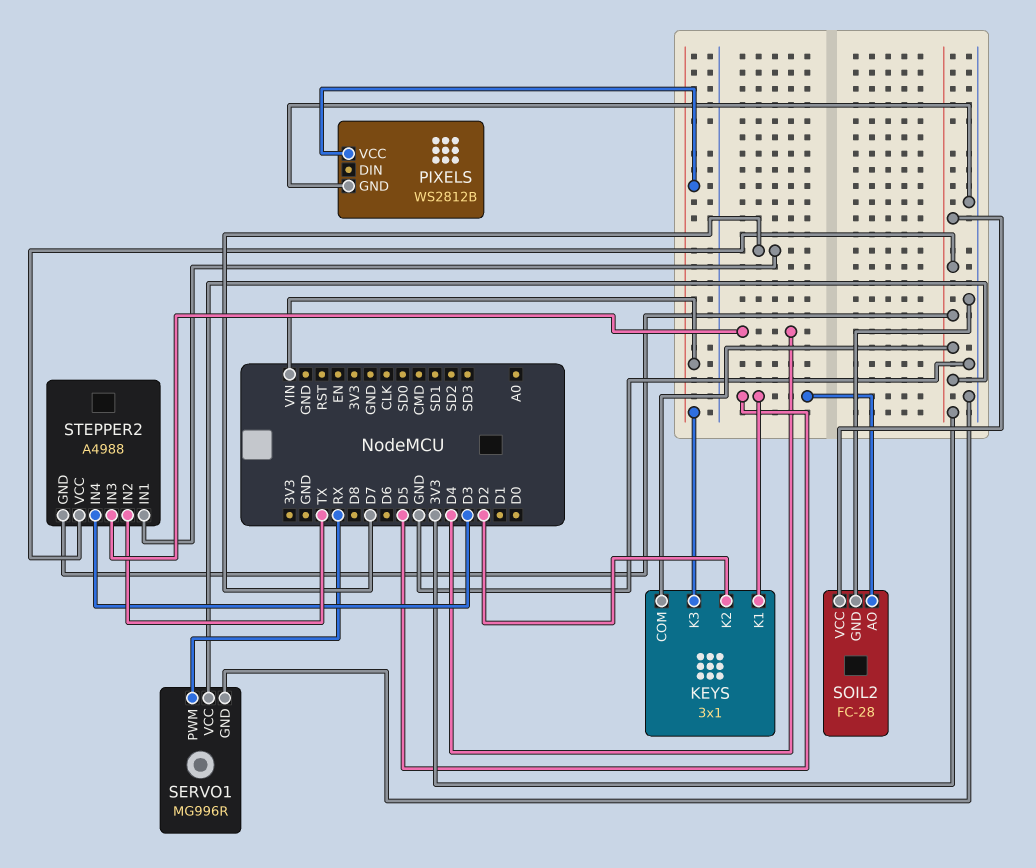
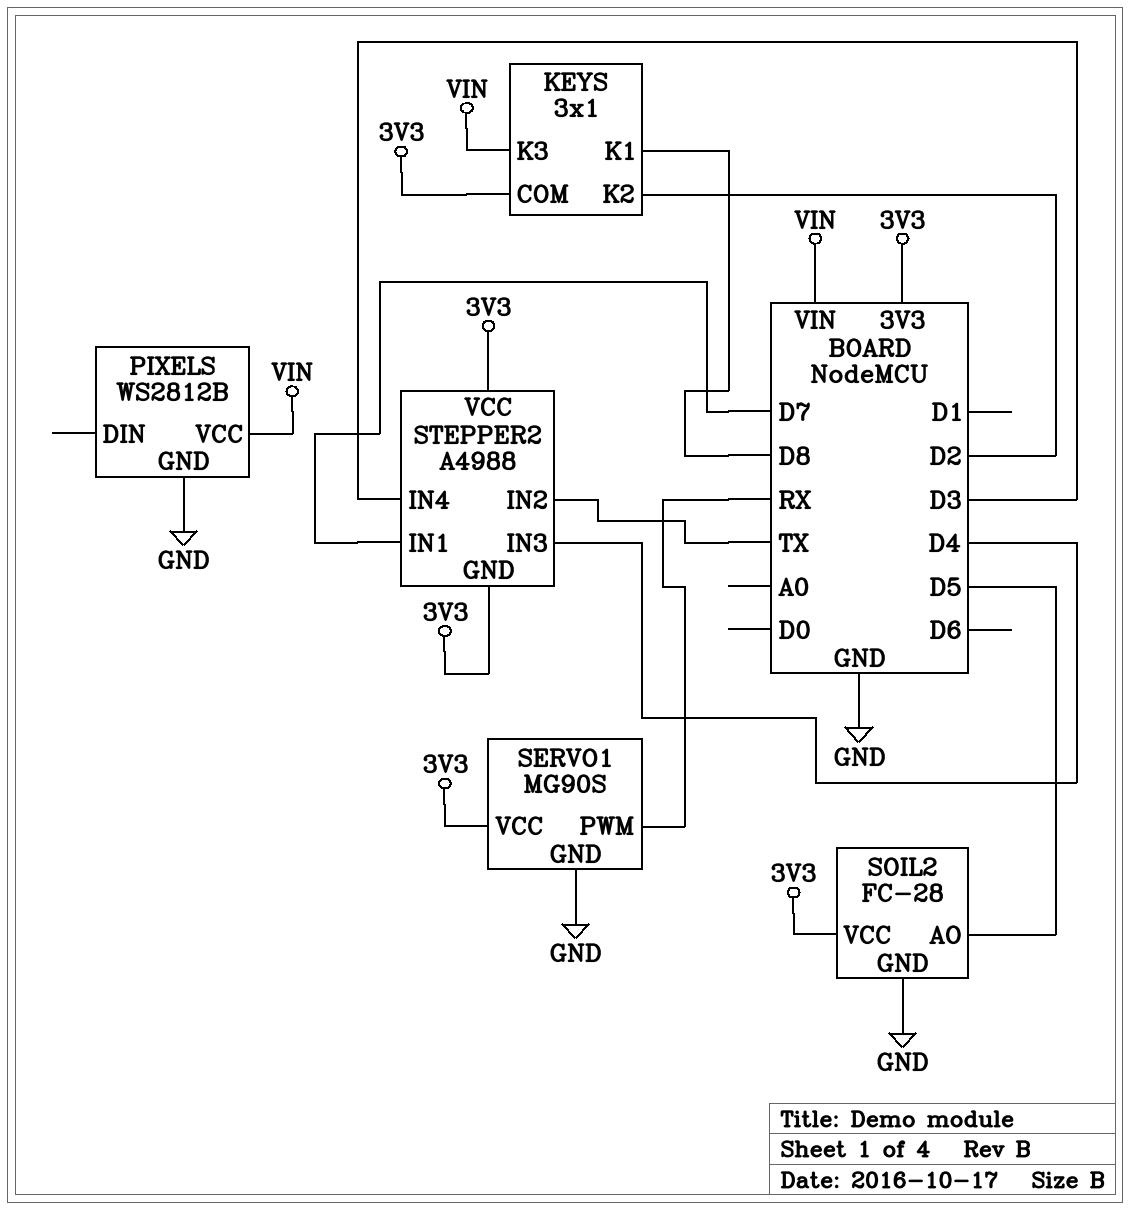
KEYS pin K1: D5 -> D8
SERVO1: MG996R -> MG90S

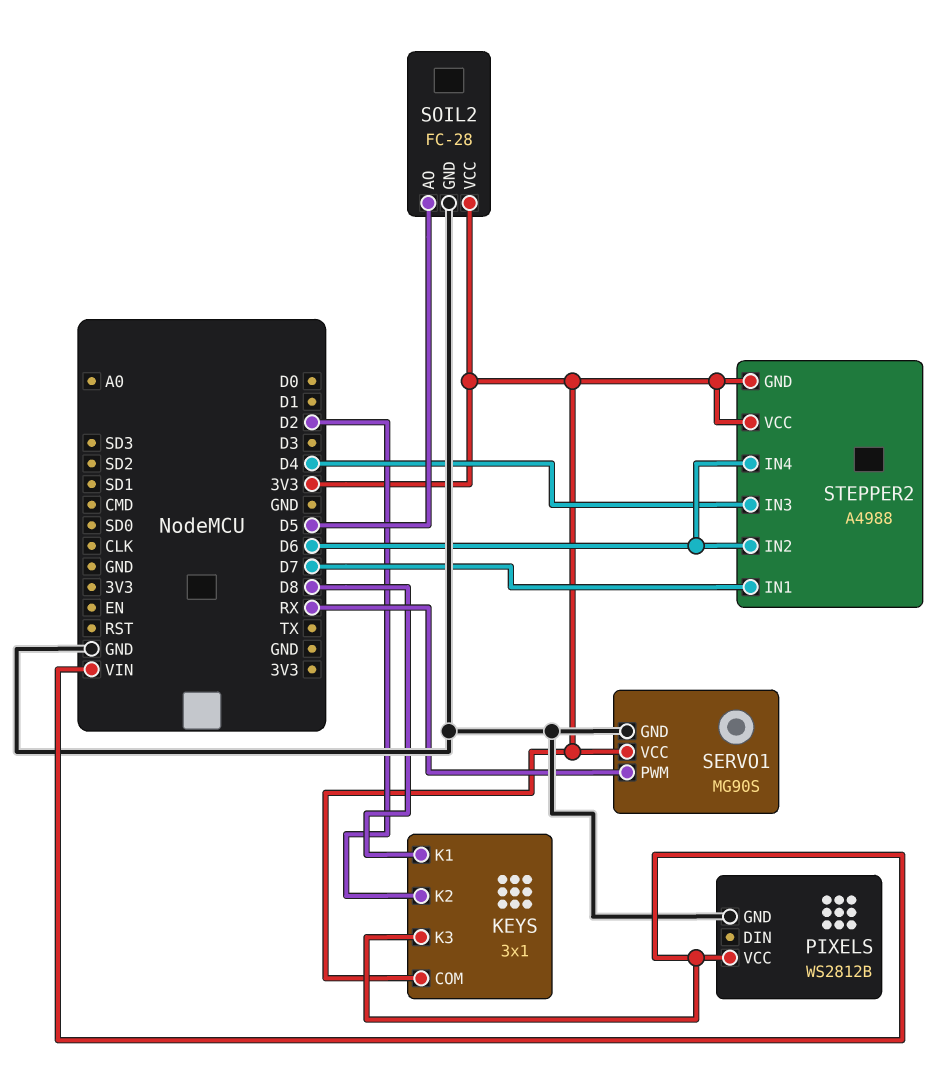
STEPPER2 pin IN2: TX -> D6
STEPPER2 pin IN4: D3 -> D6

